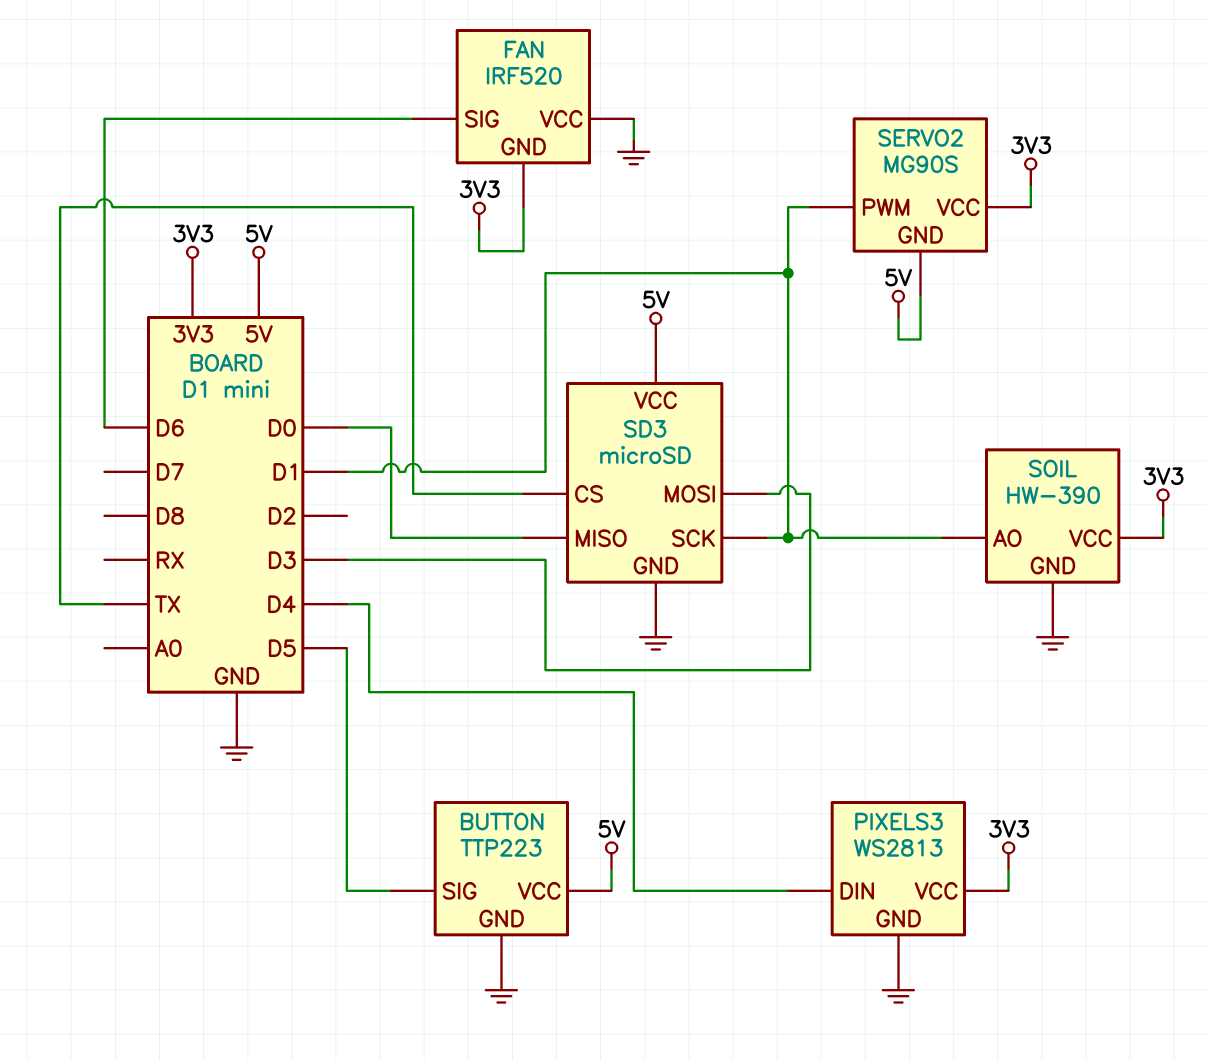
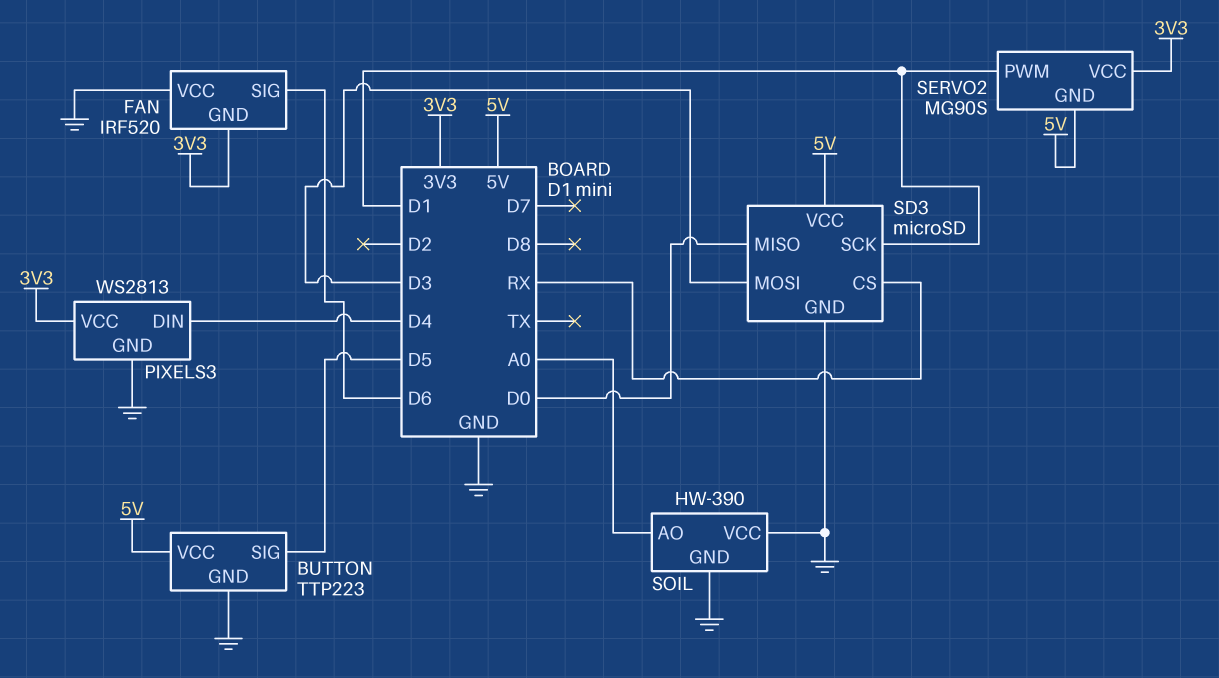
SD3 pin CS: TX -> RX
SOIL pin AO: D1 -> A0
SOIL pin VCC: 3V3 -> GND

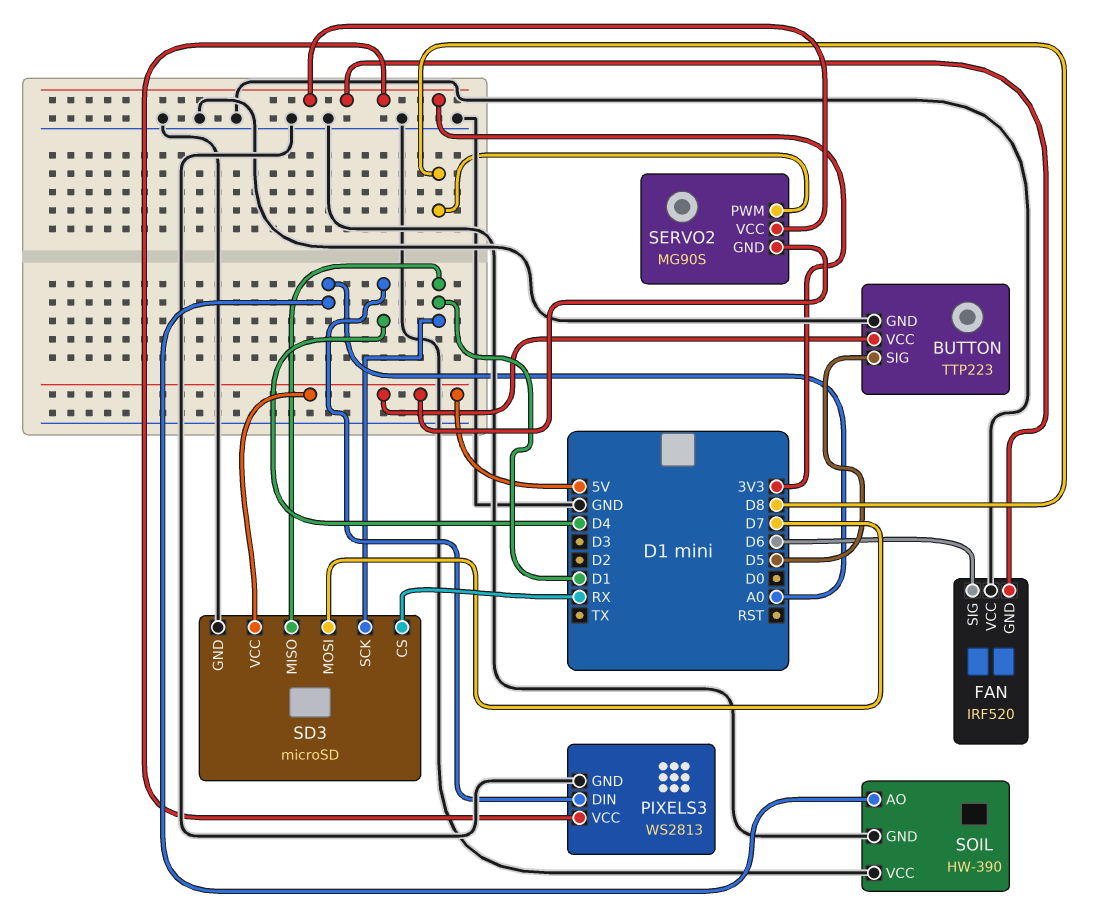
SD3 pin MISO: D0 -> D1
SD3 pin MOSI: D3 -> D7
SERVO2 pin PWM: D1 -> D8

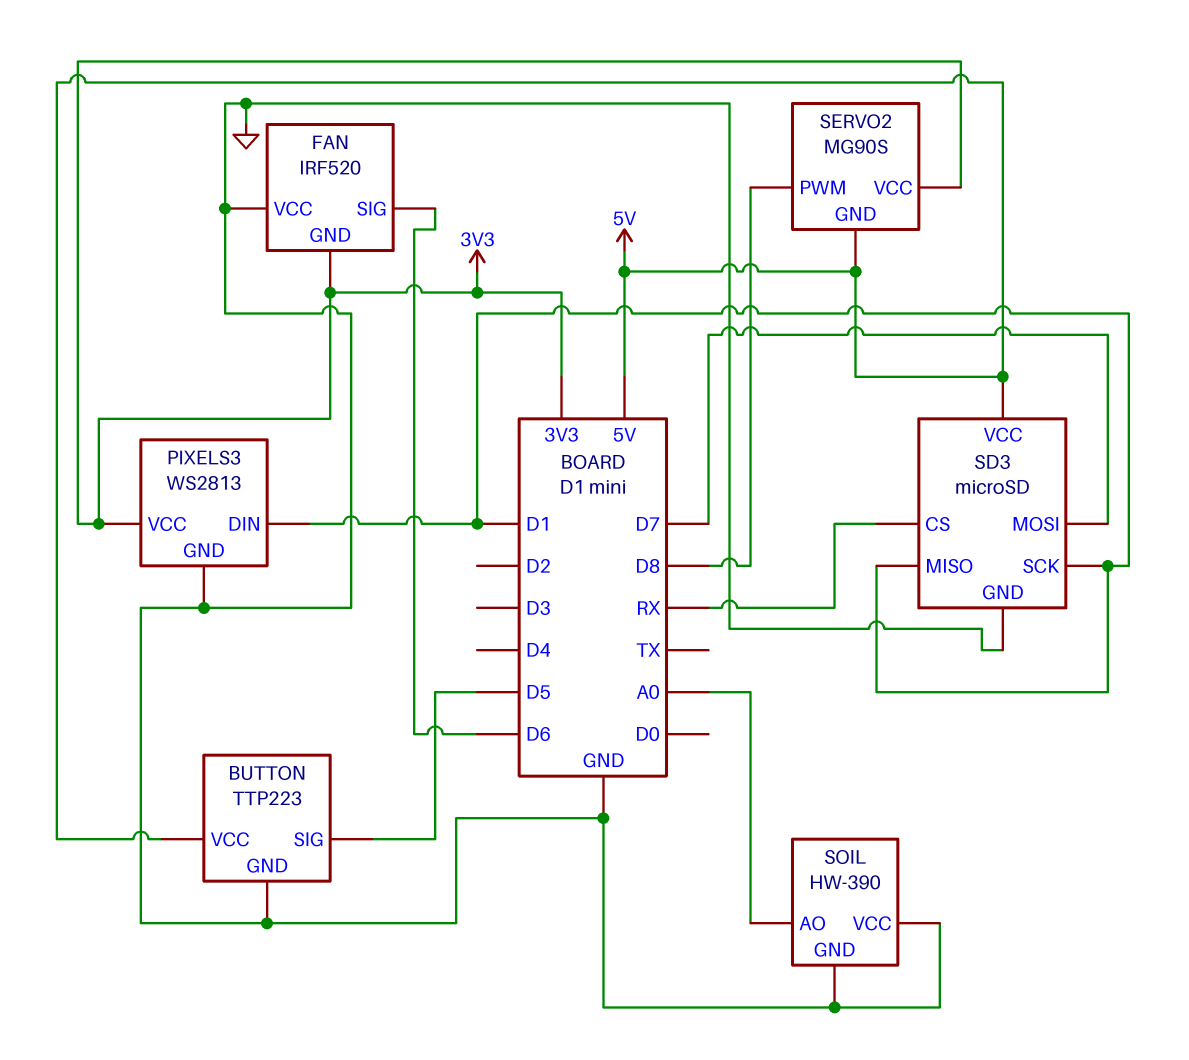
PIXELS3 pin DIN: D4 -> D1

